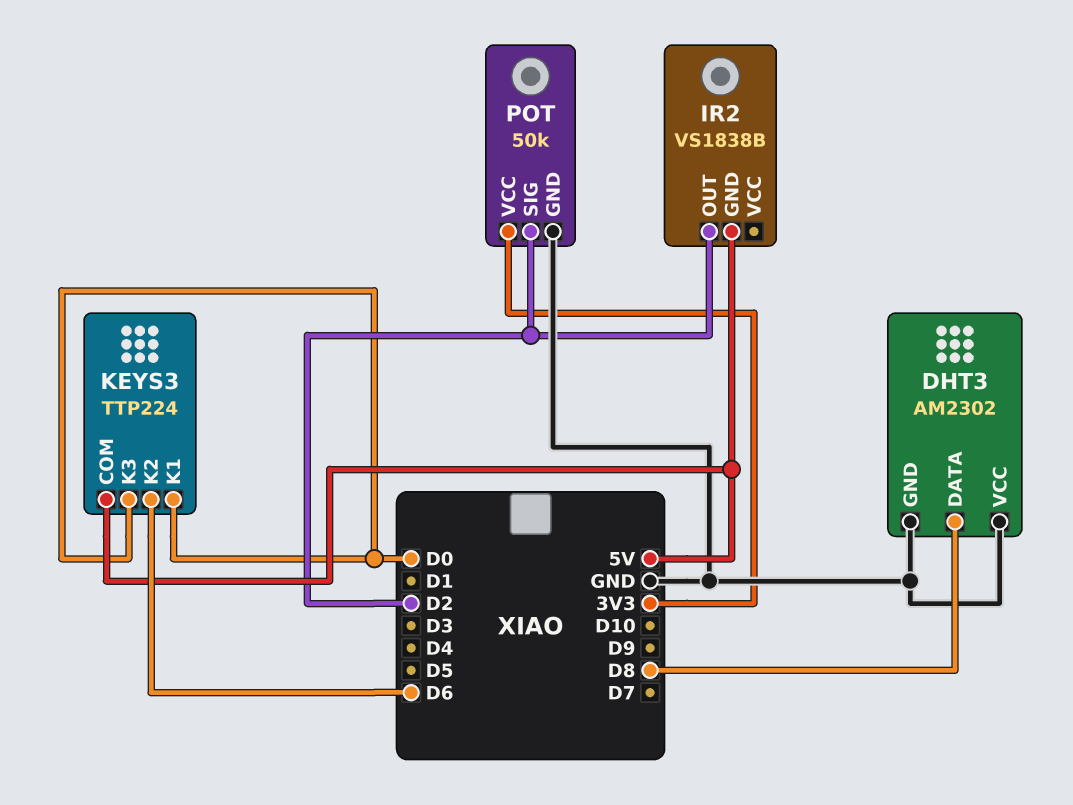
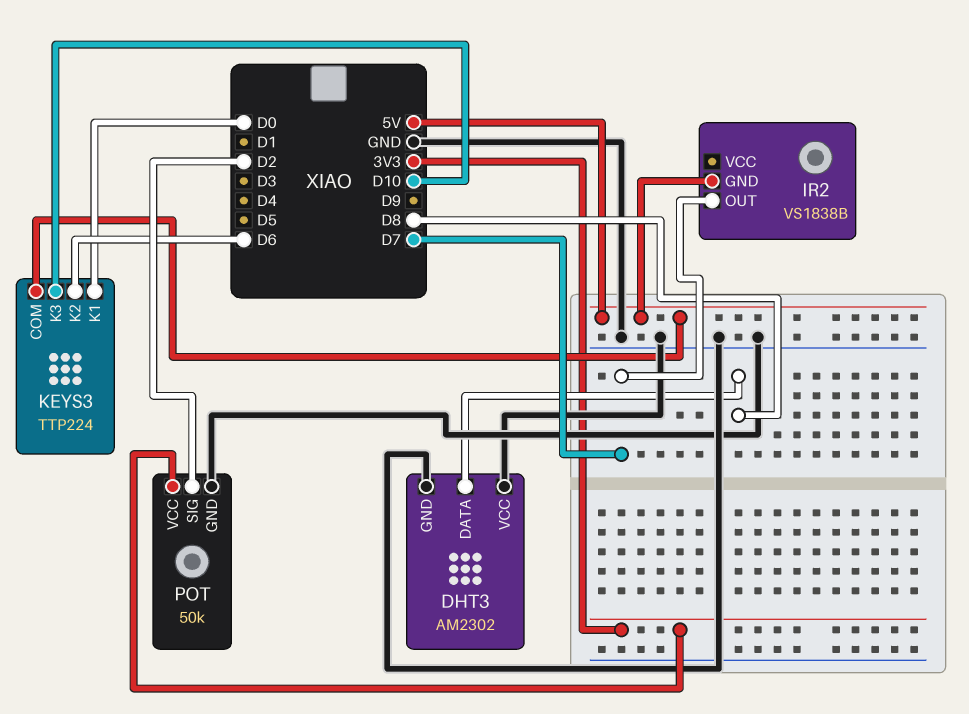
IR2 pin OUT: D2 -> D7
KEYS3 pin K3: D0 -> D10

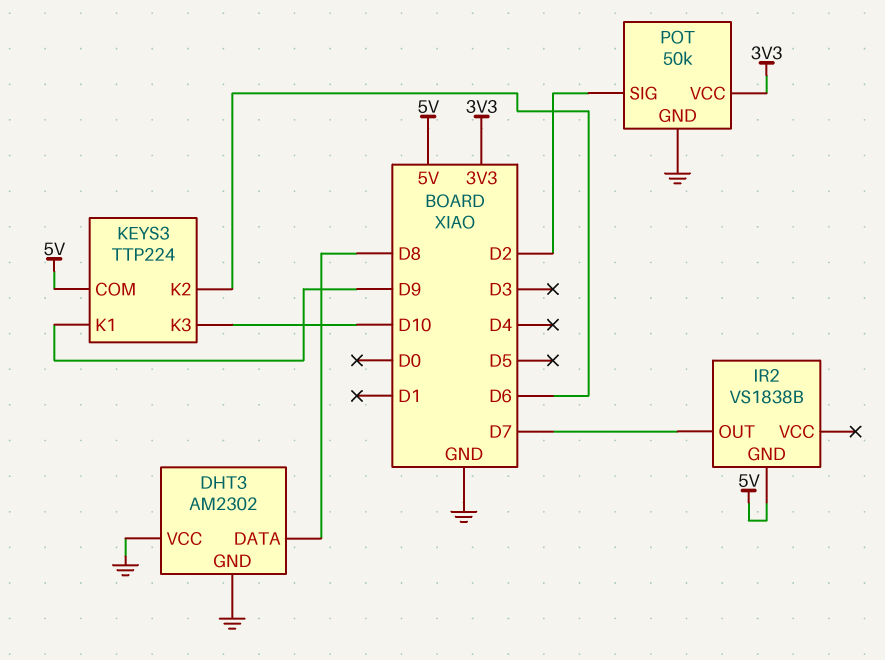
KEYS3 pin K1: D0 -> D9

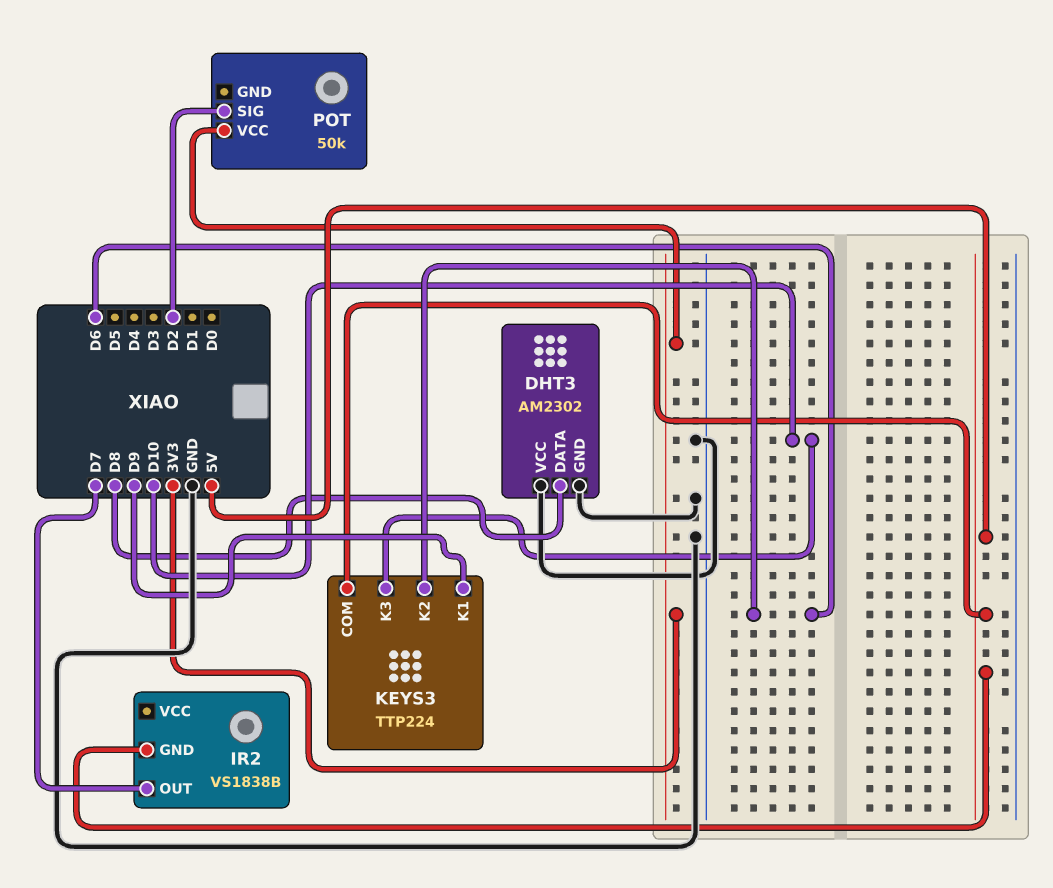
POT pin GND: GND -> none

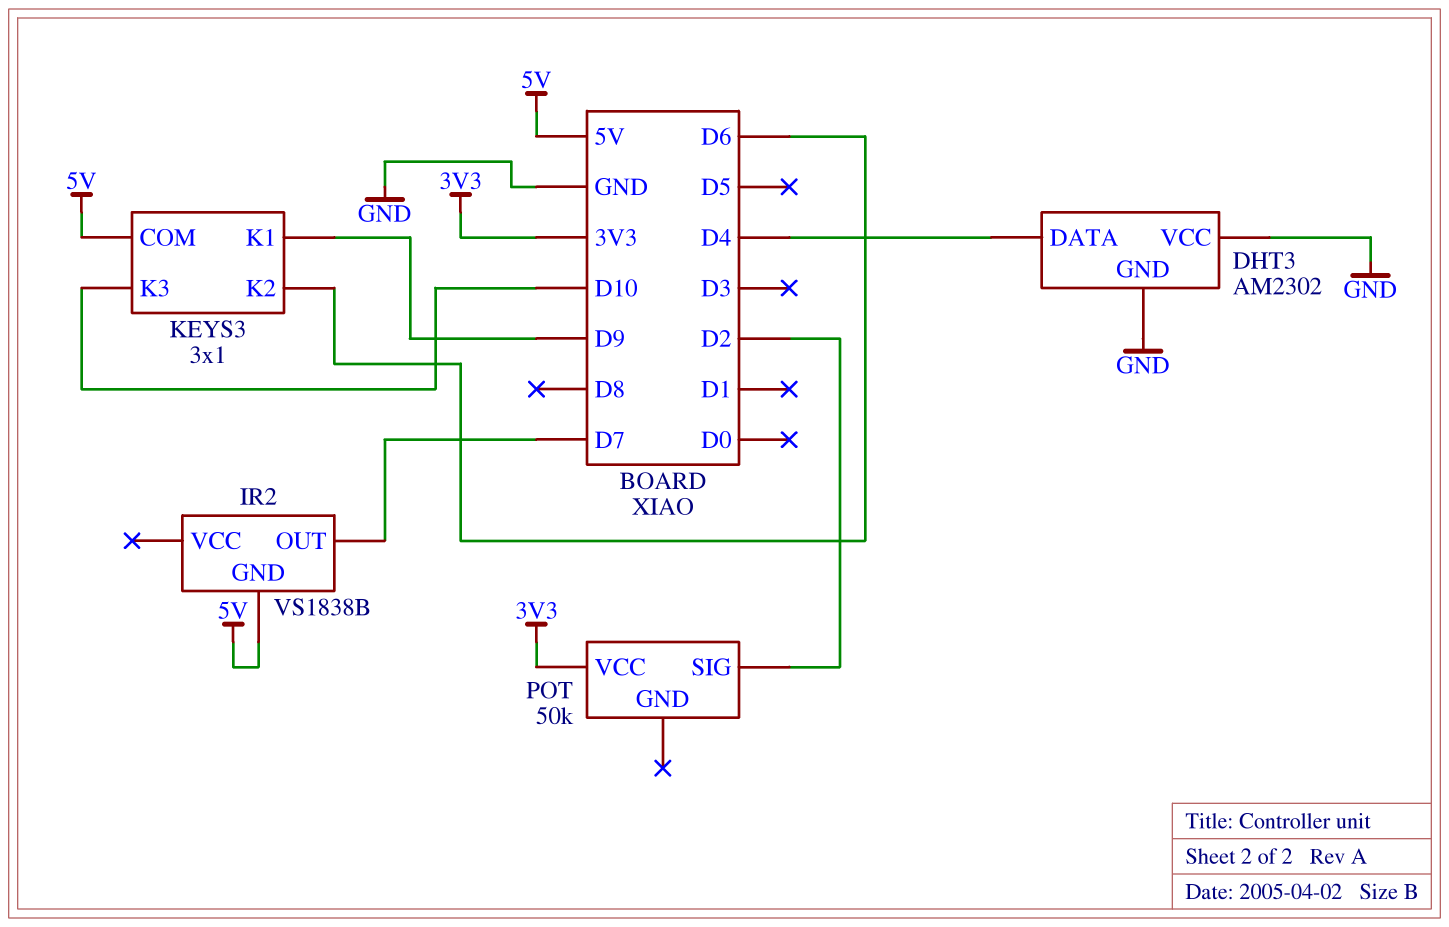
DHT3 pin DATA: D8 -> D4
KEYS3: TTP224 -> 3x1

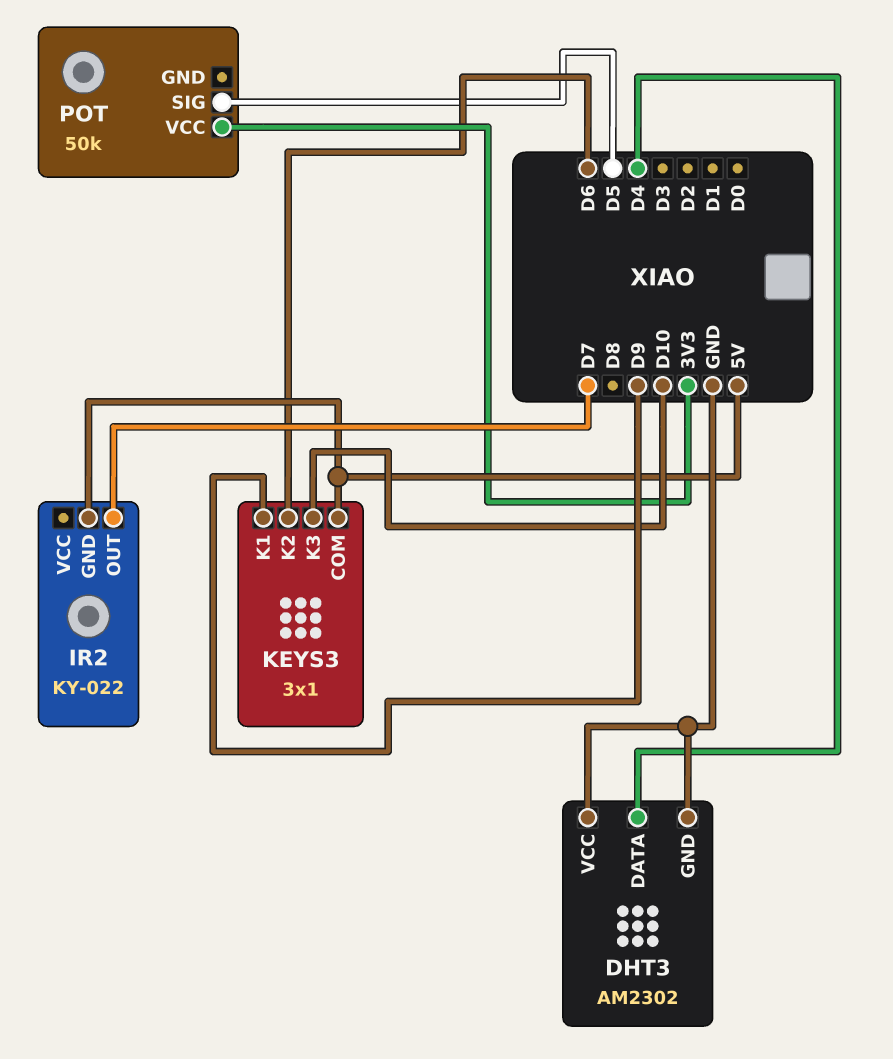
IR2: VS1838B -> KY-022
POT pin SIG: D2 -> D5

